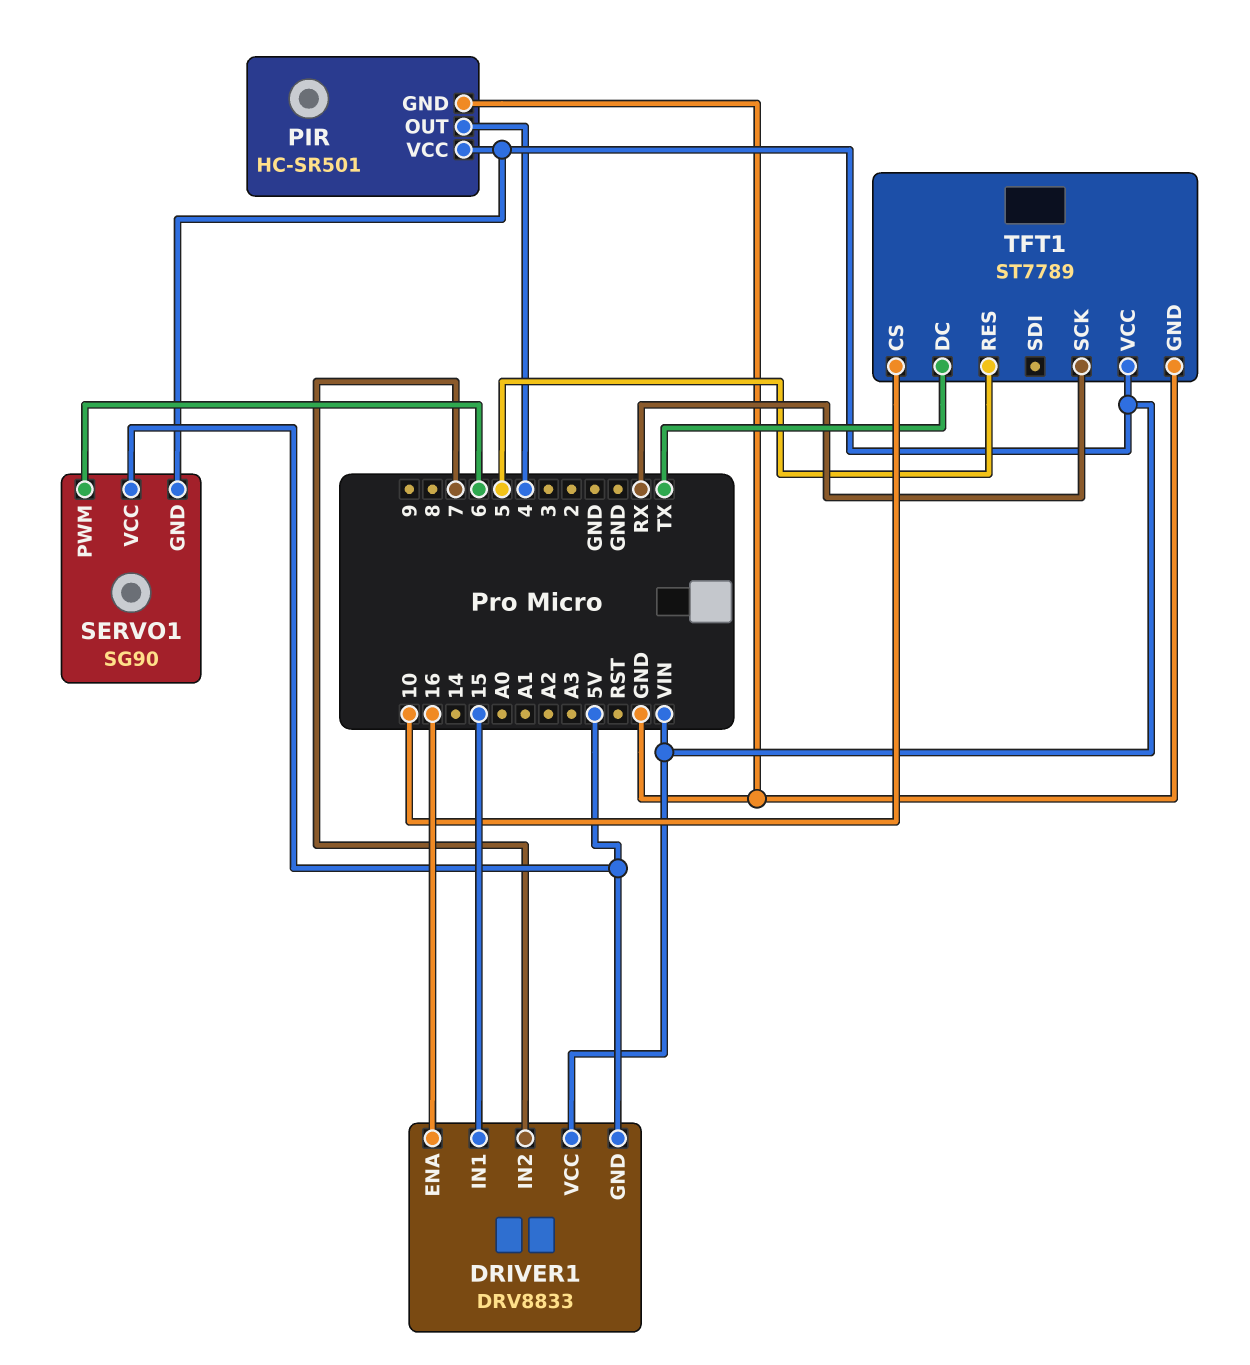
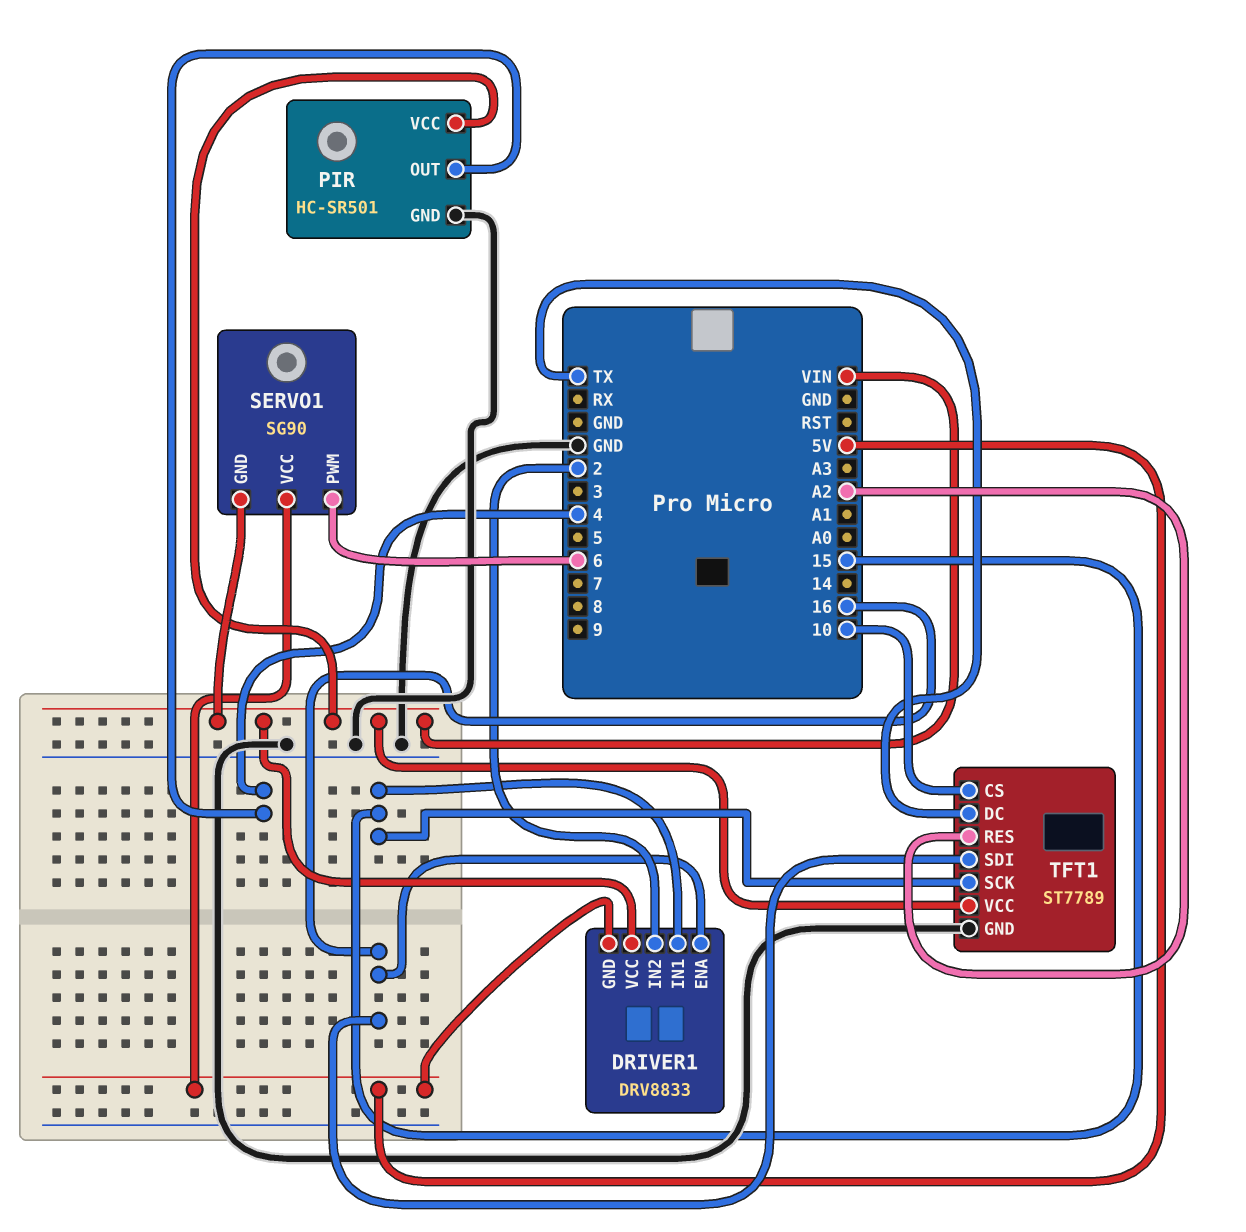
DRIVER1 pin IN2: 7 -> 2
TFT1 pin RES: 5 -> A2
TFT1 pin SCK: RX -> 15
TFT1 pin SDI: none -> 16

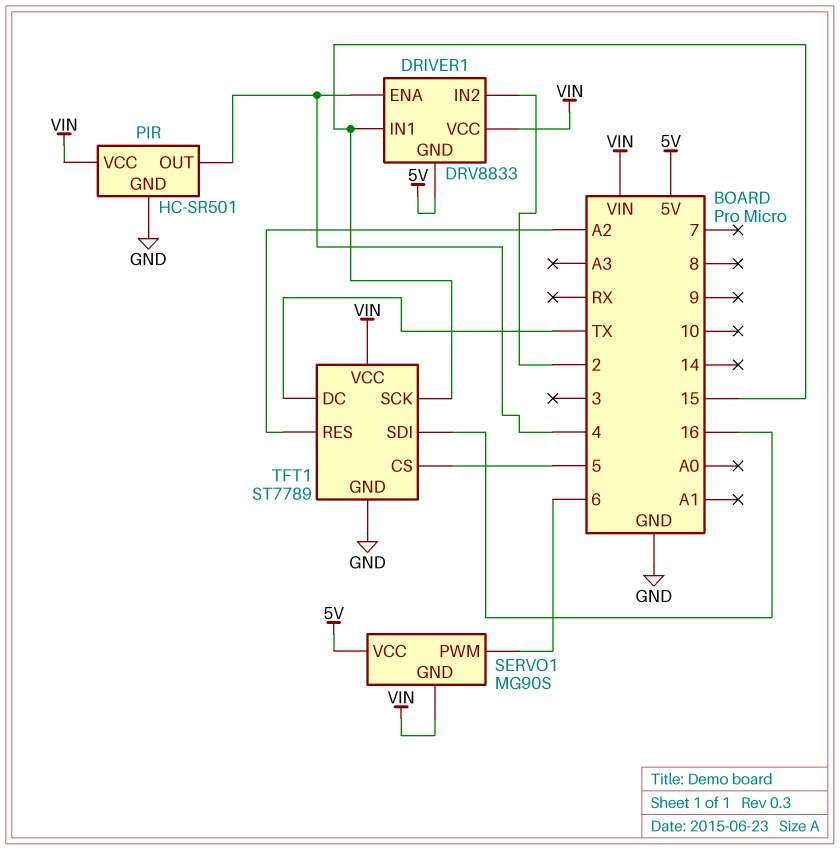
DRIVER1 pin ENA: 16 -> 4
SERVO1: SG90 -> MG90S
TFT1 pin CS: 10 -> 5

